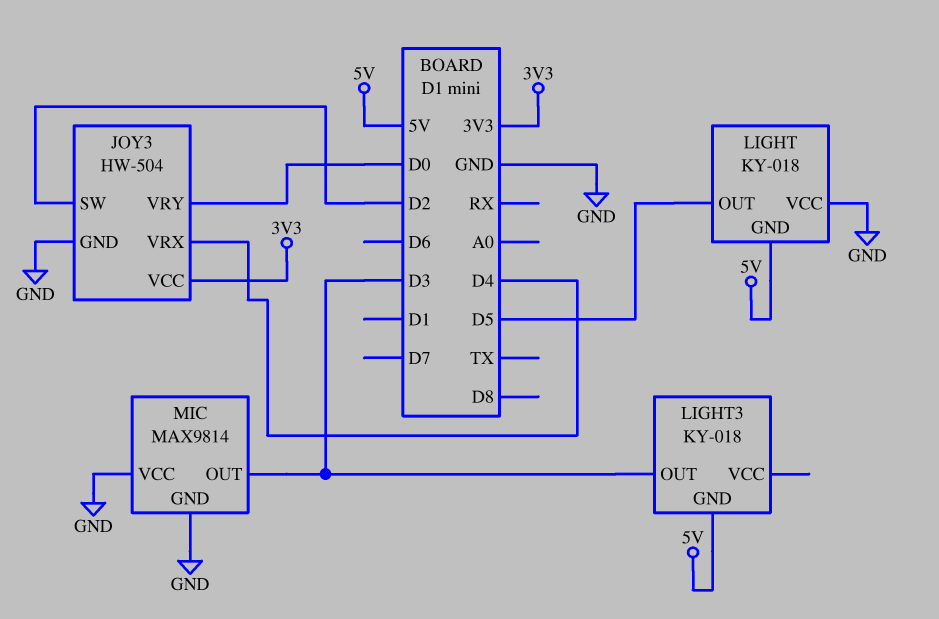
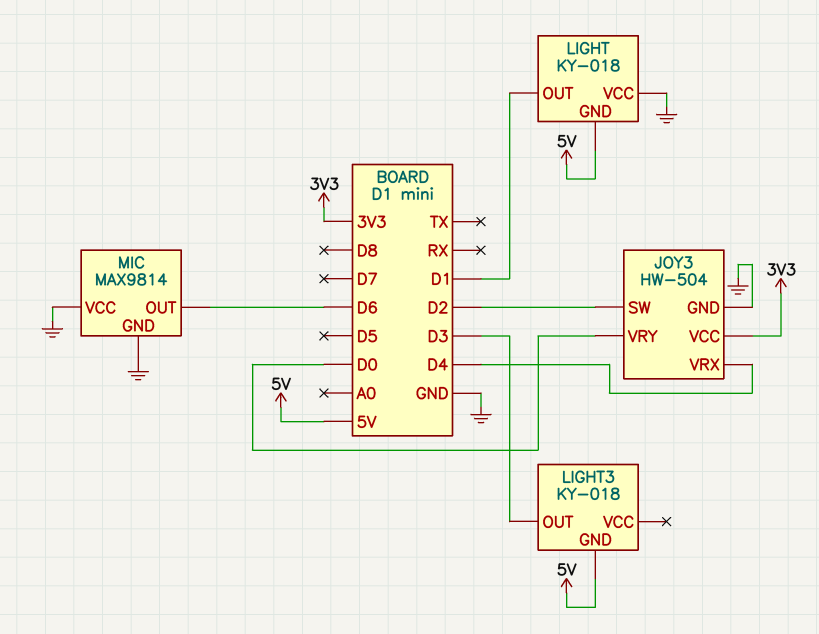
LIGHT pin OUT: D5 -> D1
MIC pin OUT: D3 -> D6

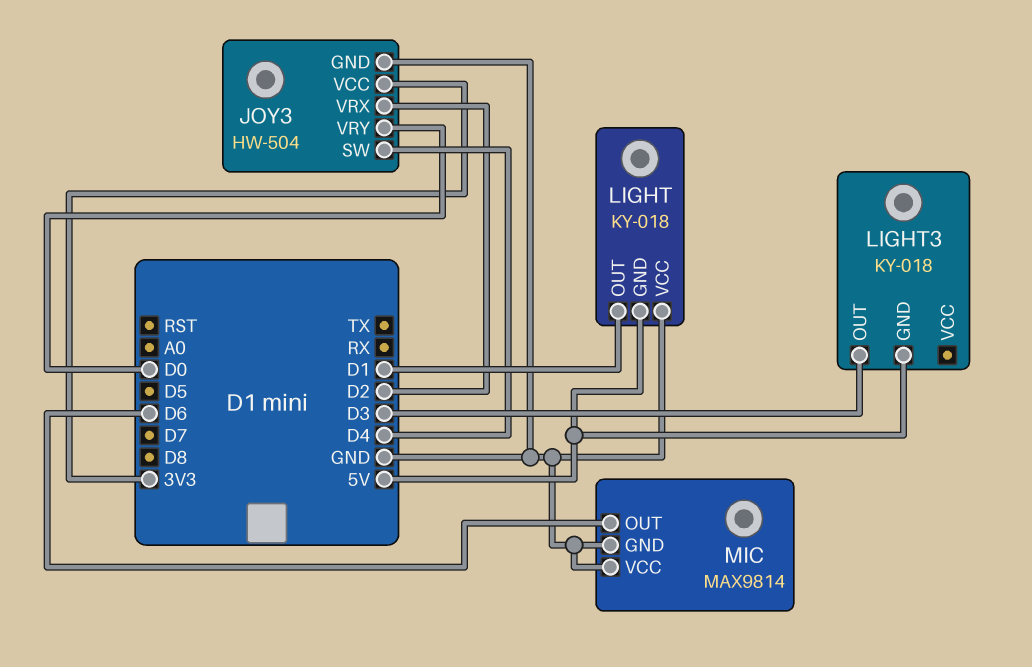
JOY3 pin SW: D2 -> D4
JOY3 pin VRX: D4 -> D2

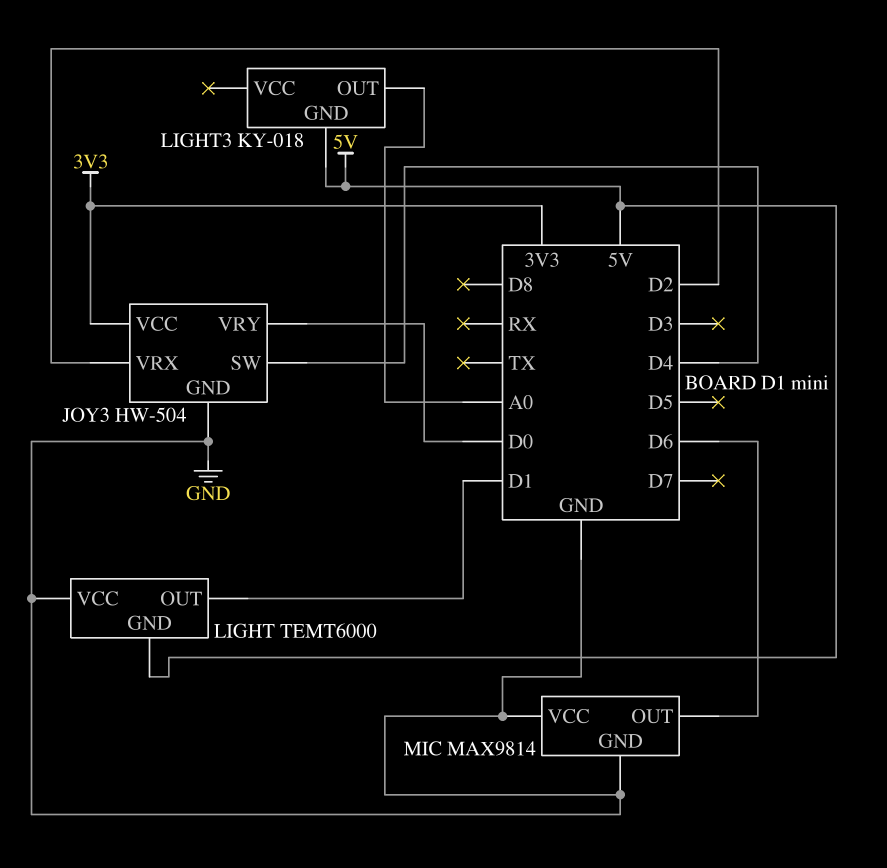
LIGHT: KY-018 -> TEMT6000
LIGHT3 pin OUT: D3 -> A0

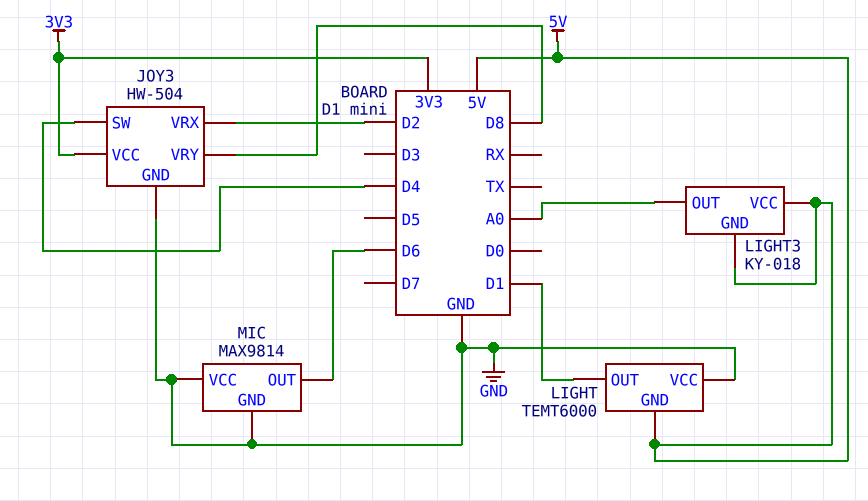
JOY3 pin VRY: D0 -> D8
LIGHT3 pin VCC: none -> 5V

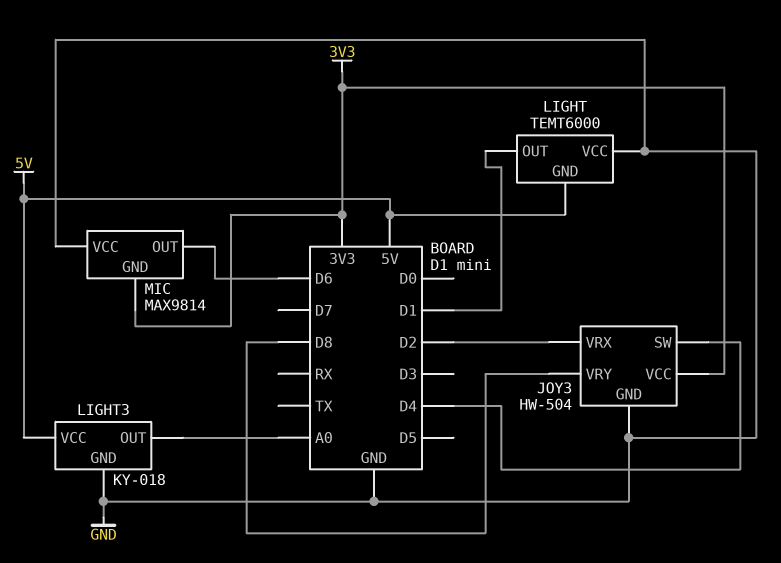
LIGHT3 pin GND: 5V -> GND
MIC pin GND: GND -> 3V3

